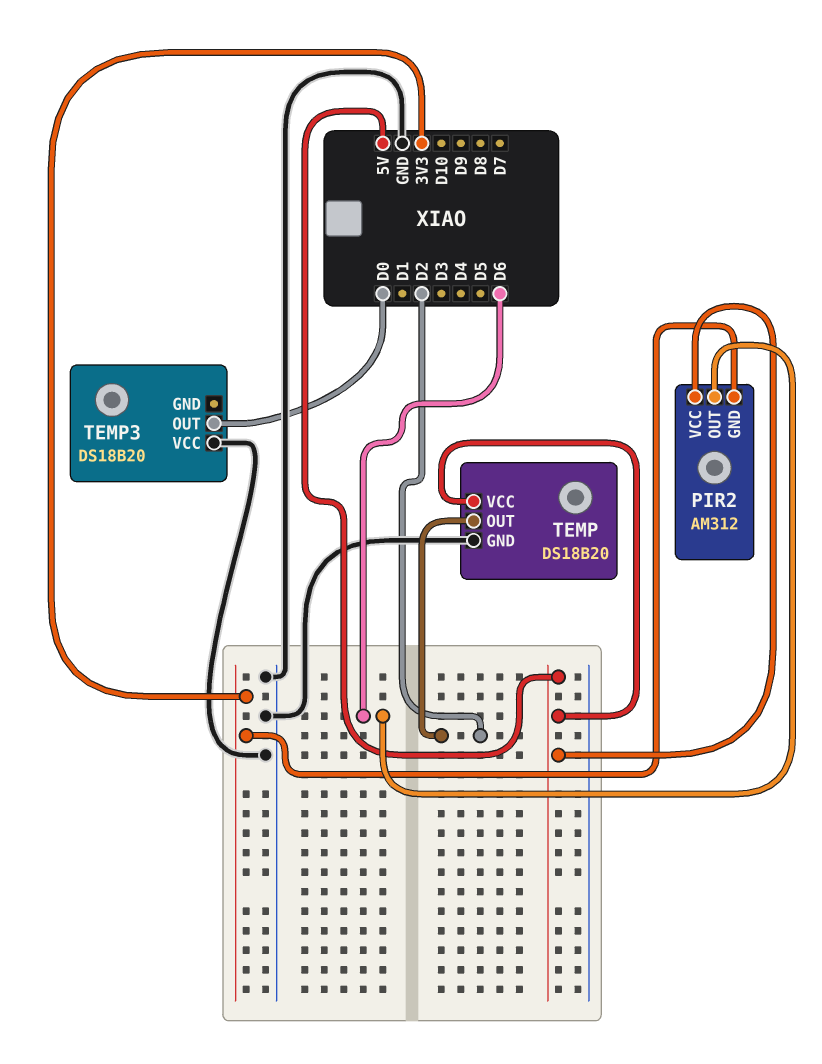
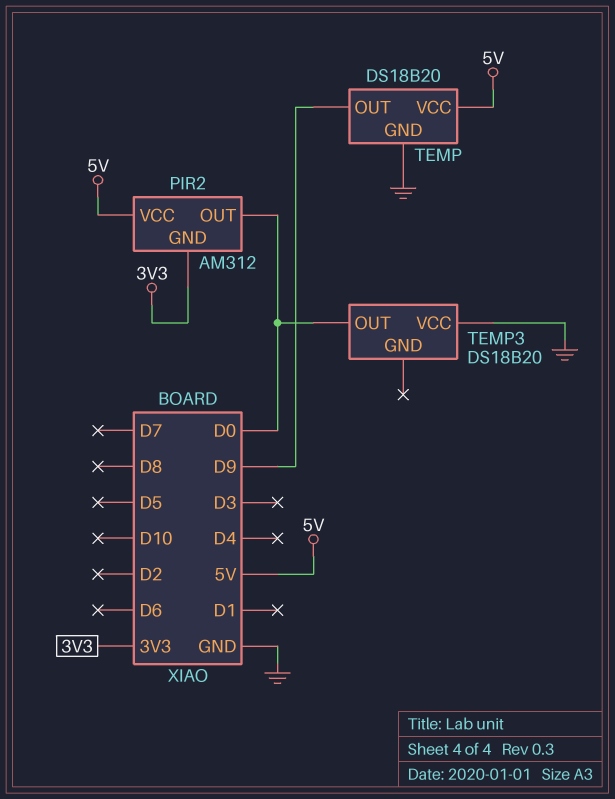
PIR2 pin OUT: D6 -> D0
TEMP pin OUT: D2 -> D9

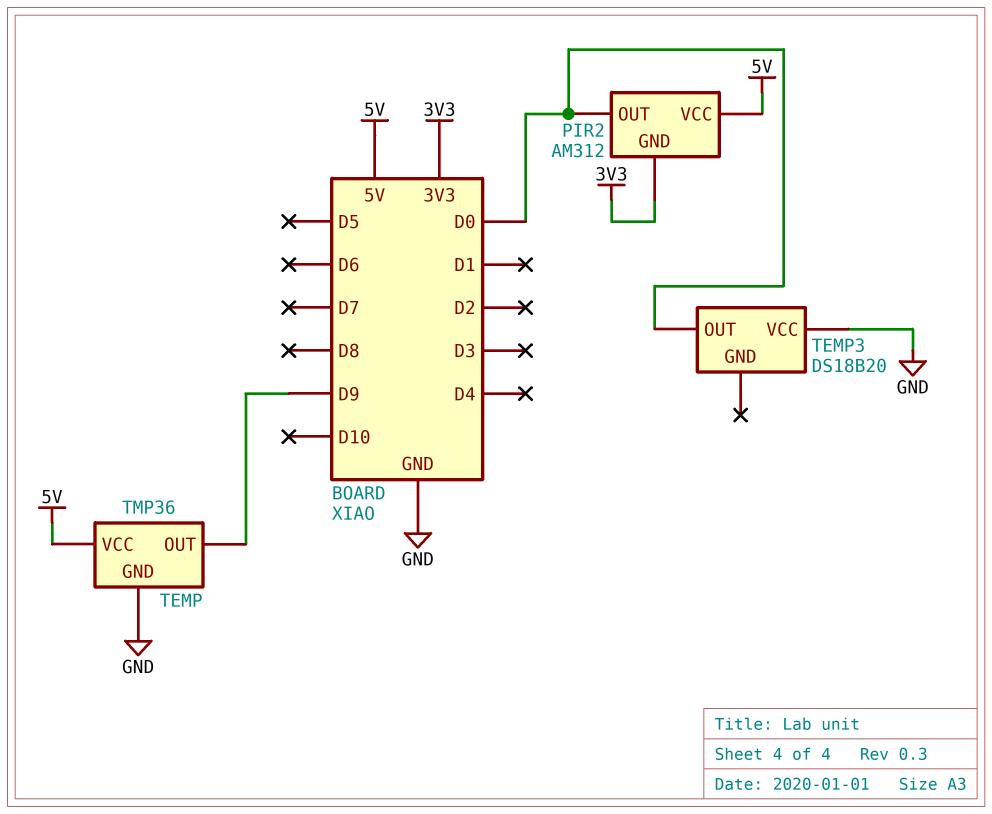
TEMP: DS18B20 -> TMP36

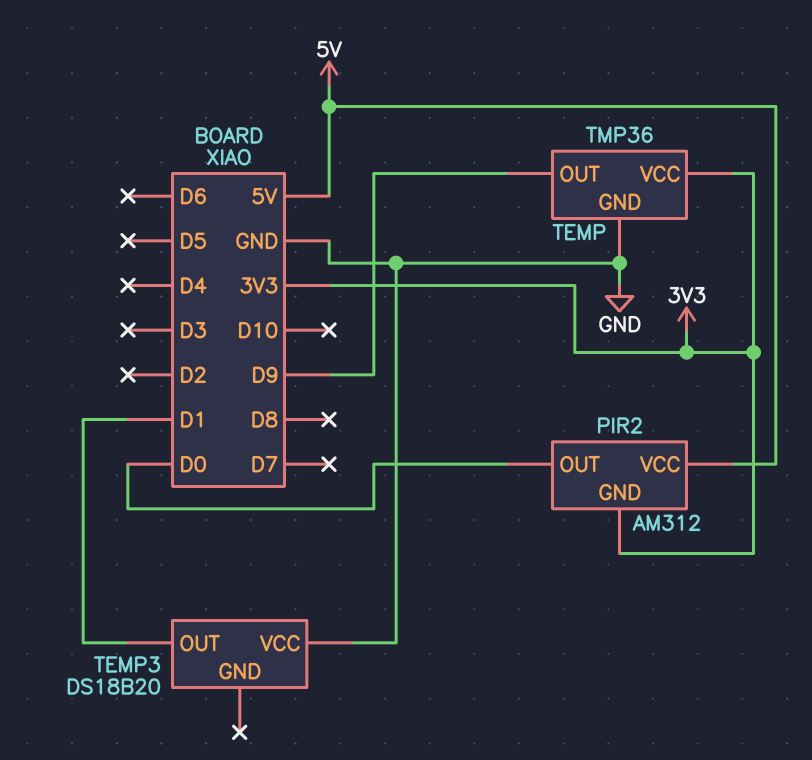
TEMP pin VCC: 5V -> 3V3
TEMP3 pin OUT: D0 -> D1

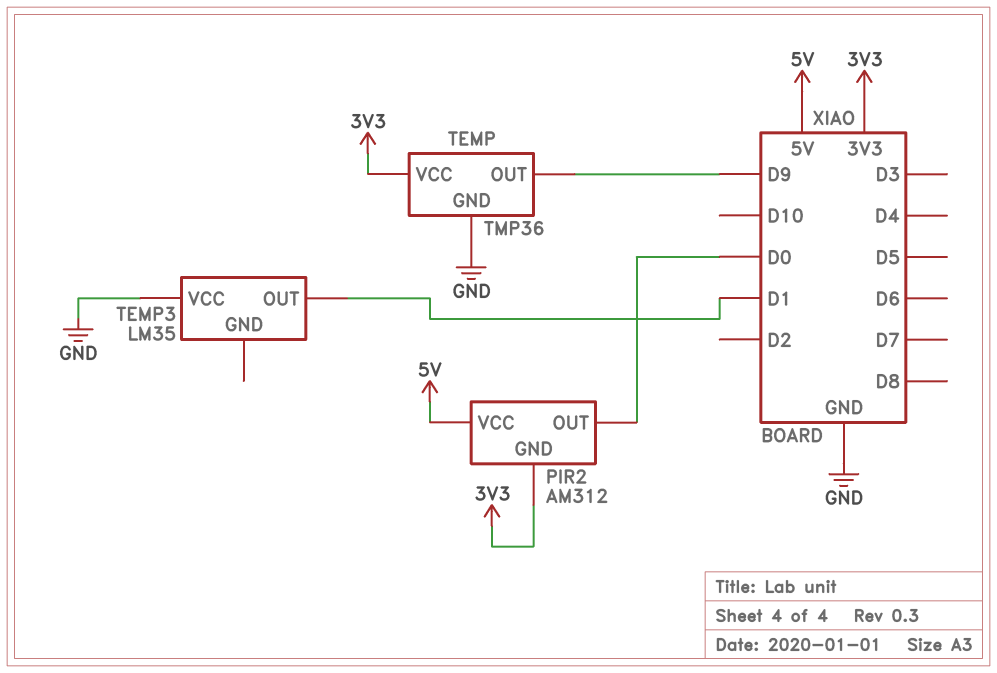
TEMP3: DS18B20 -> LM35

